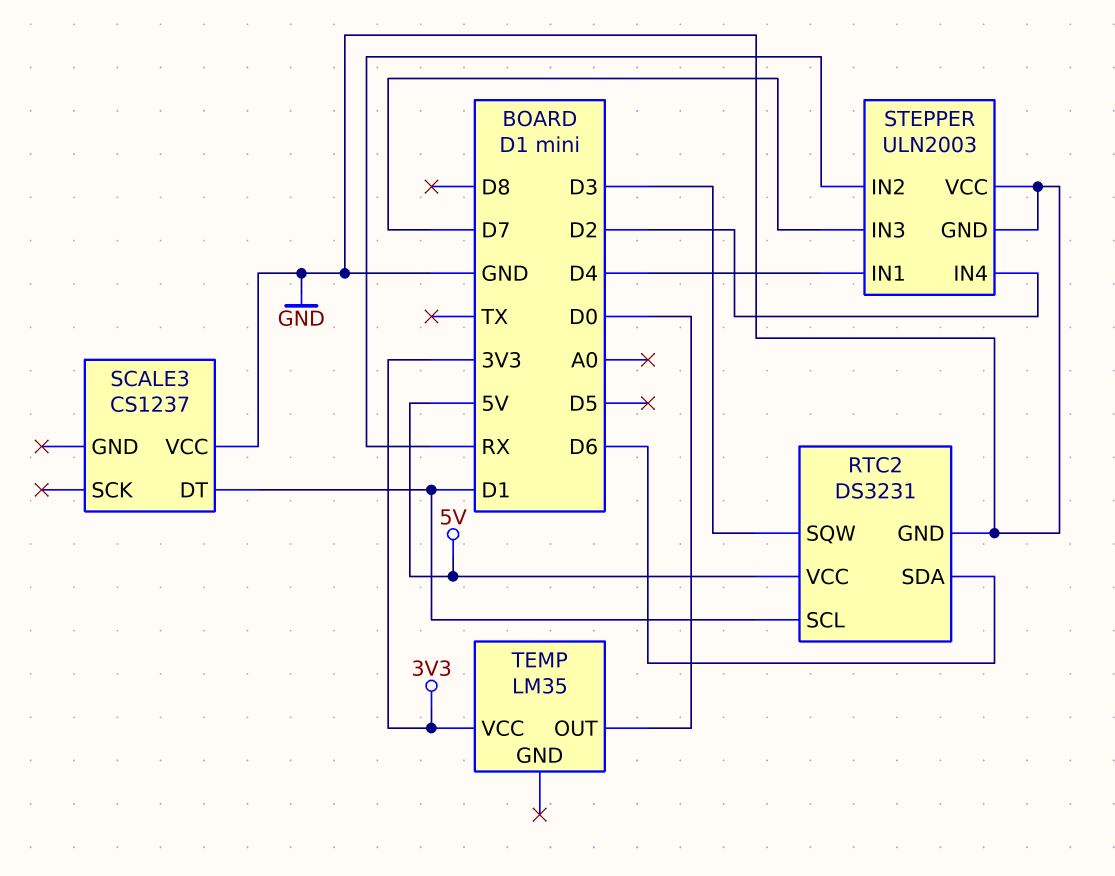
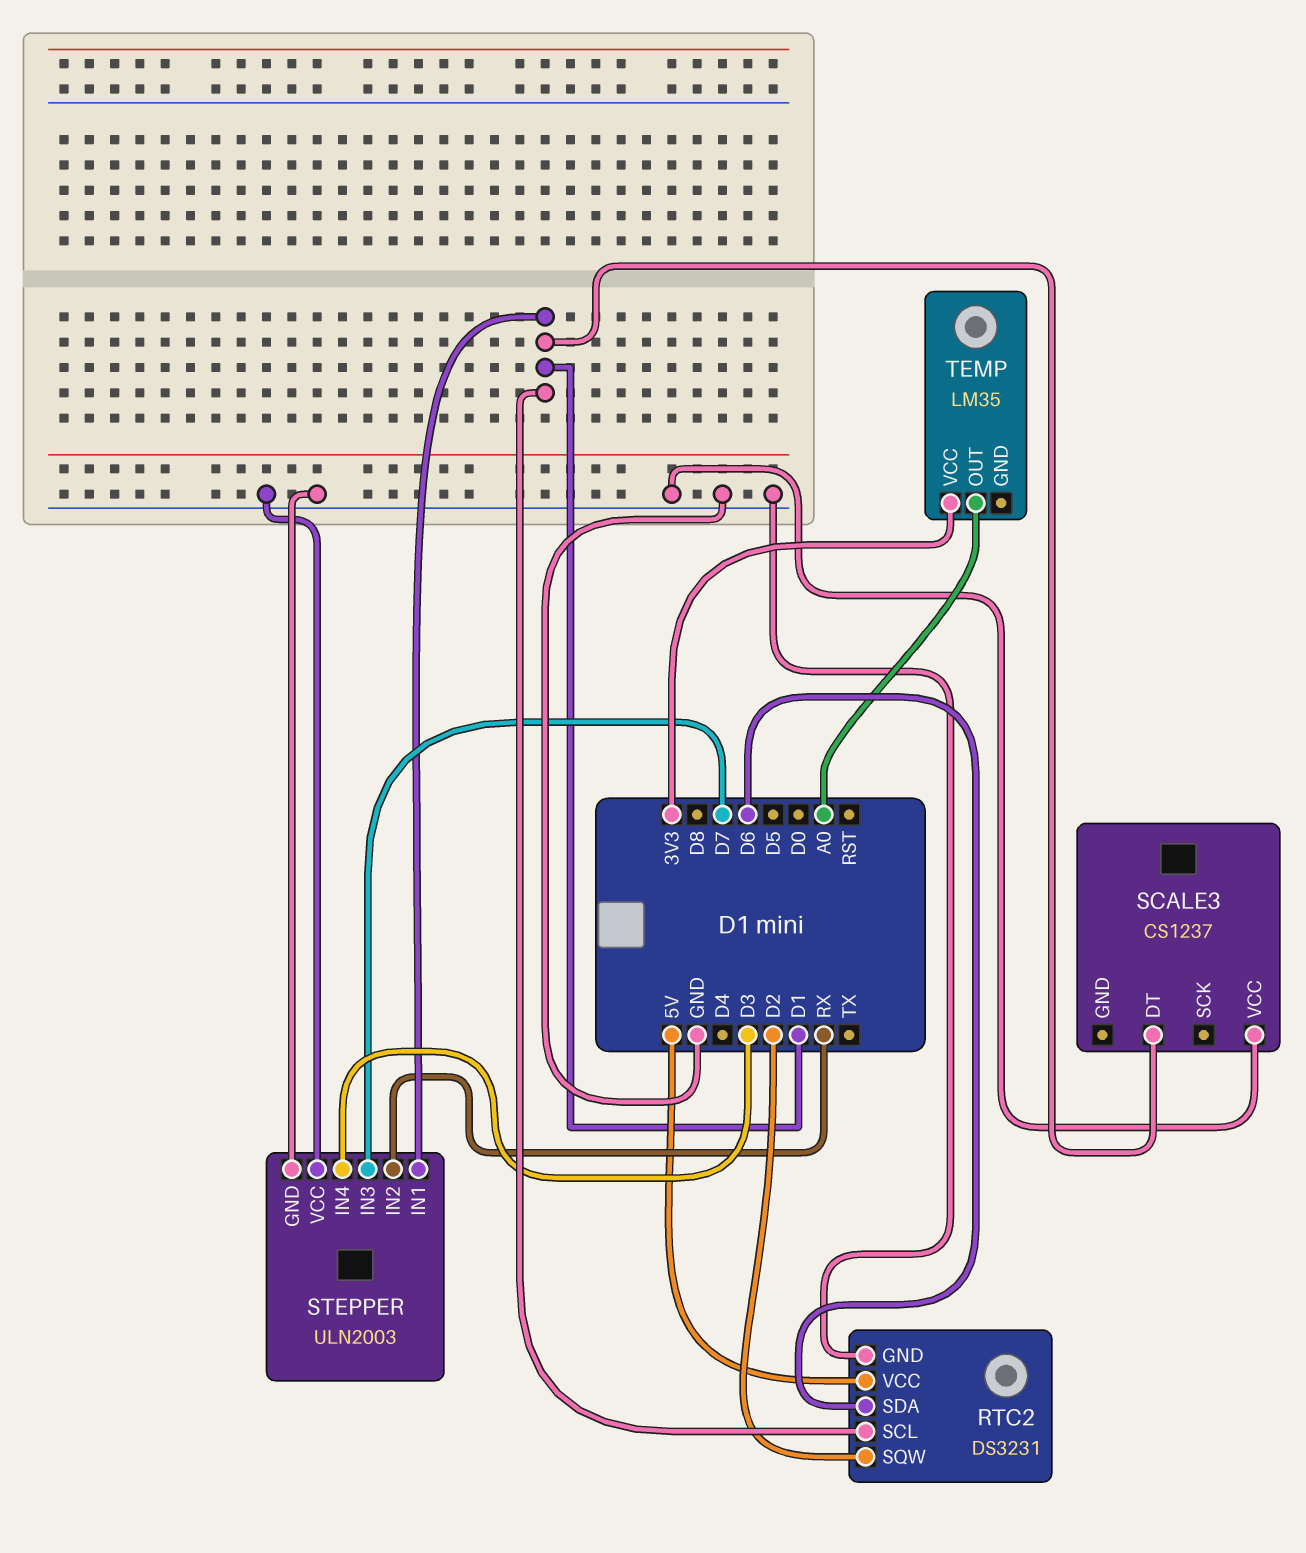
RTC2 pin SQW: D3 -> D2
STEPPER pin IN1: D4 -> D1
STEPPER pin IN4: D2 -> D3
TEMP pin OUT: D0 -> A0

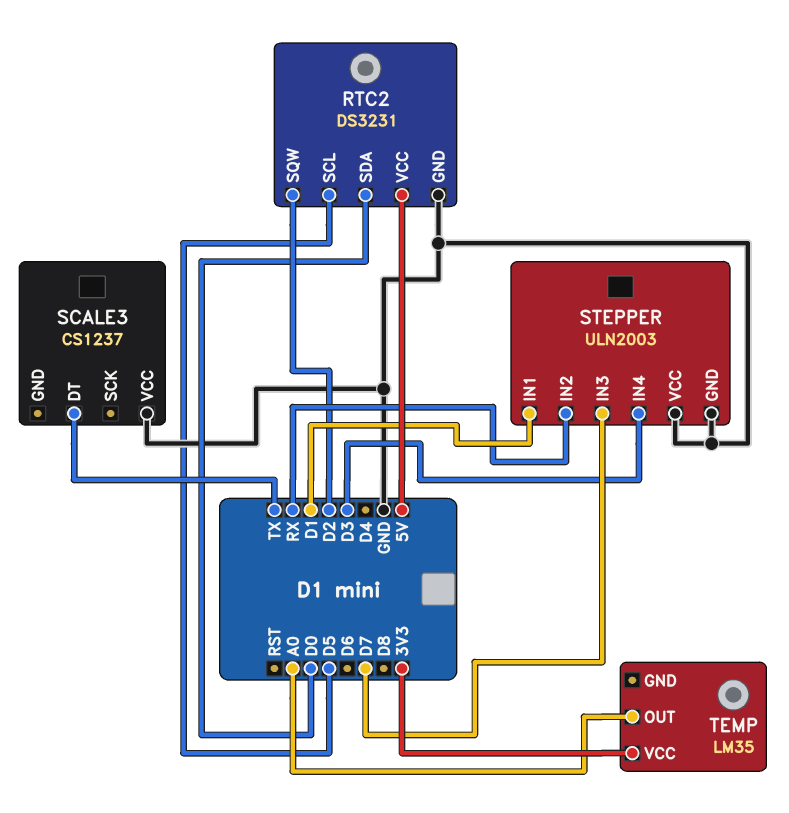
RTC2 pin SCL: D1 -> D5
RTC2 pin SDA: D6 -> D0
SCALE3 pin DT: D1 -> TX

